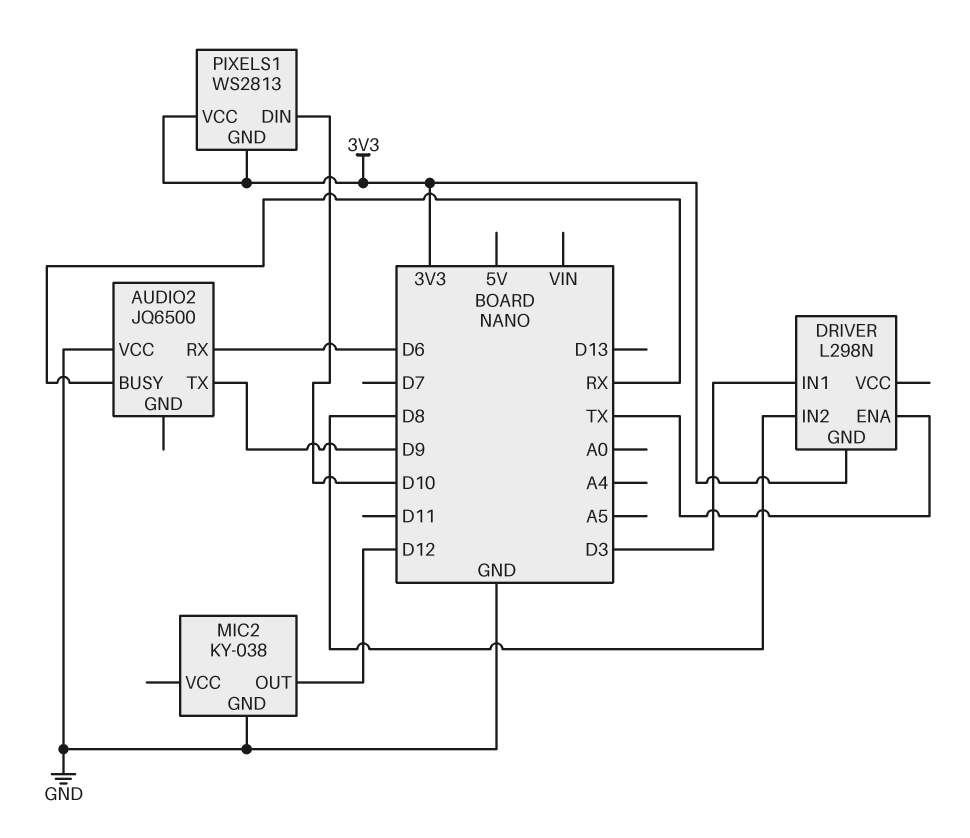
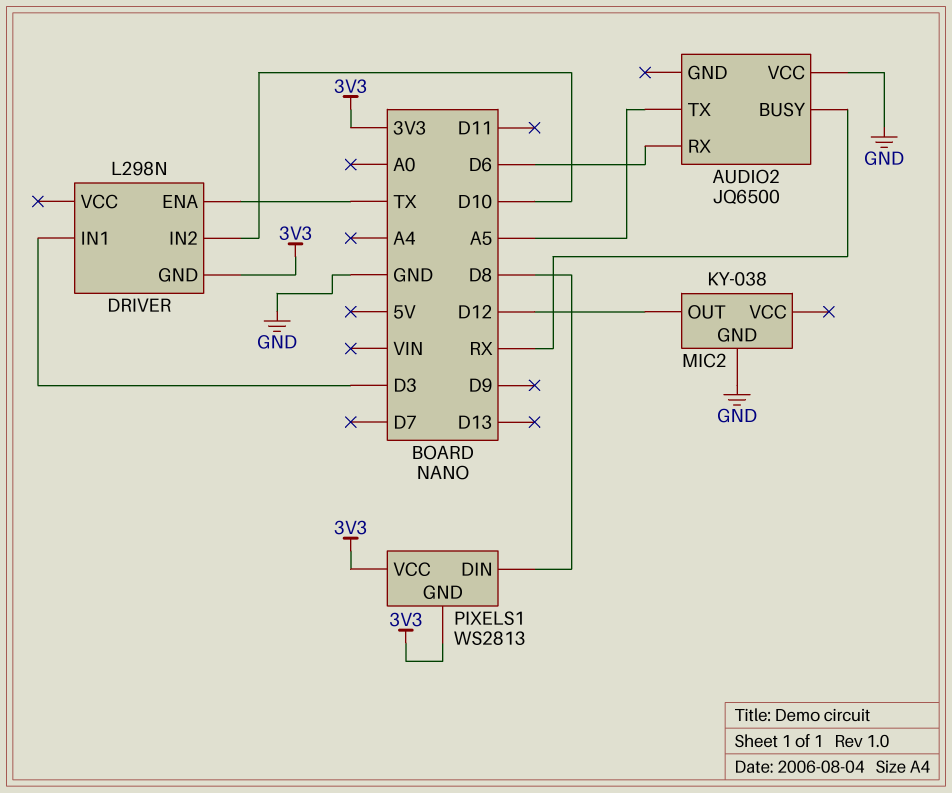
AUDIO2 pin TX: D9 -> A5
DRIVER pin IN2: D8 -> D10
PIXELS1 pin DIN: D10 -> D8

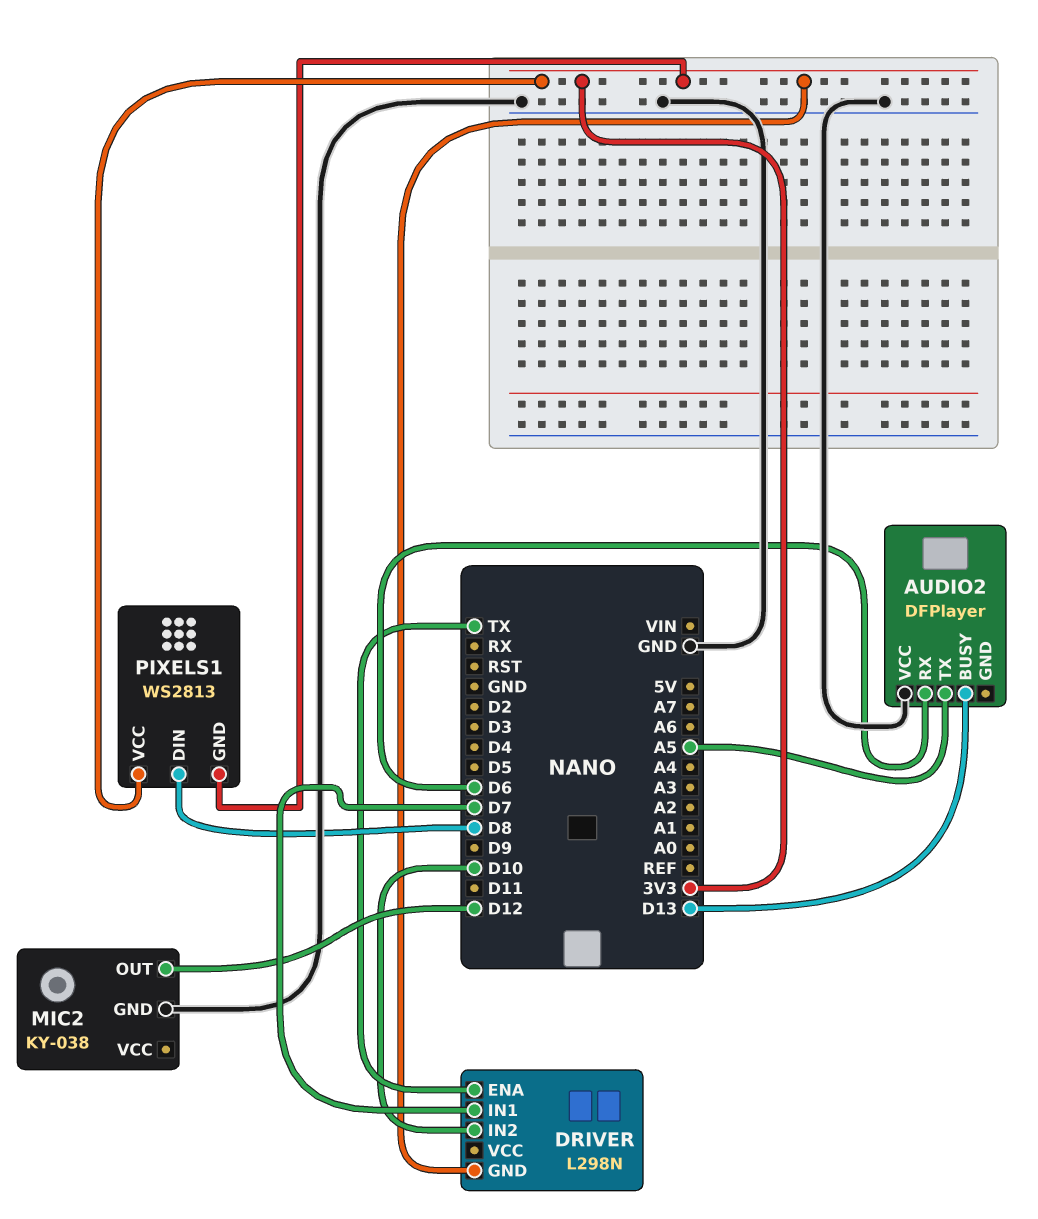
AUDIO2: JQ6500 -> DFPlayer
AUDIO2 pin BUSY: RX -> D13
DRIVER pin IN1: D3 -> D7

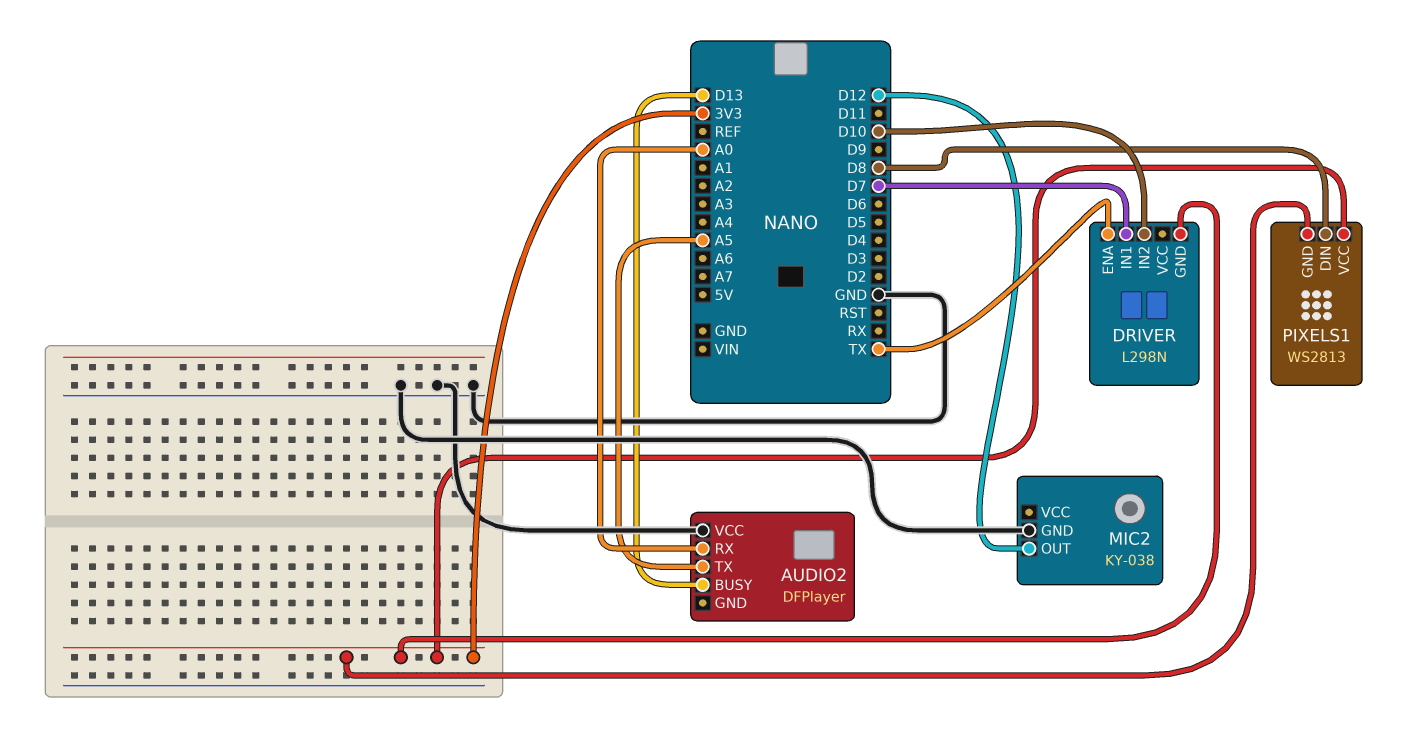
AUDIO2 pin RX: D6 -> A0

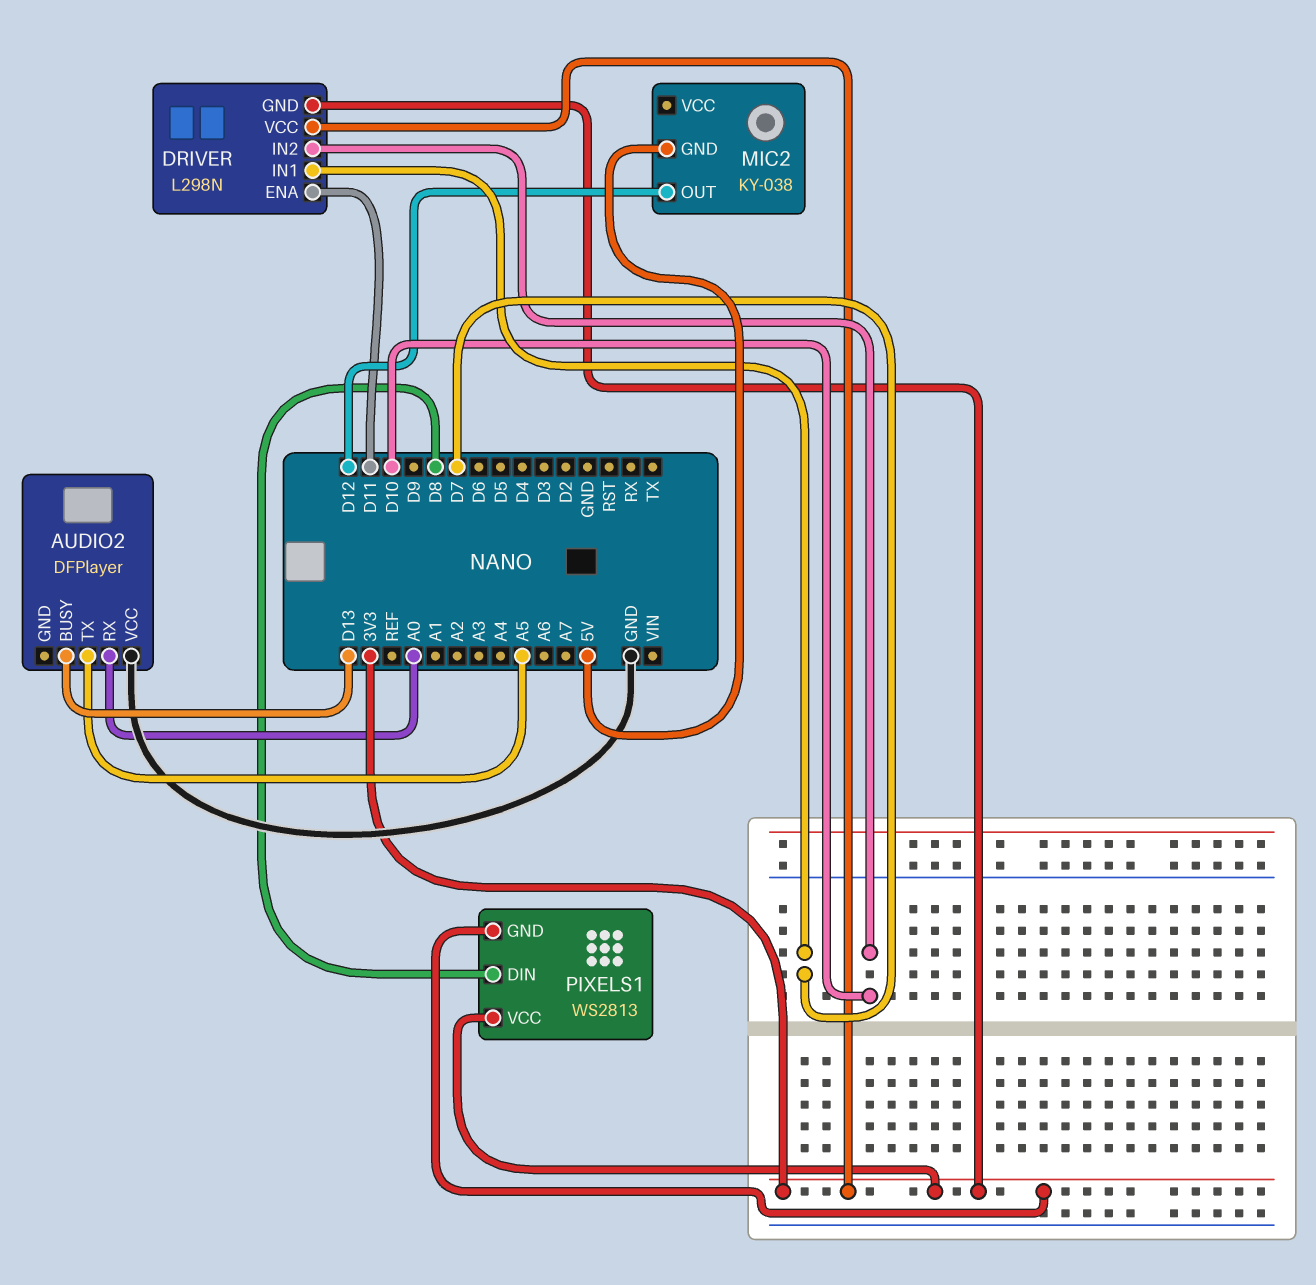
DRIVER pin ENA: TX -> D11
DRIVER pin VCC: none -> 3V3
MIC2 pin GND: GND -> 5V

